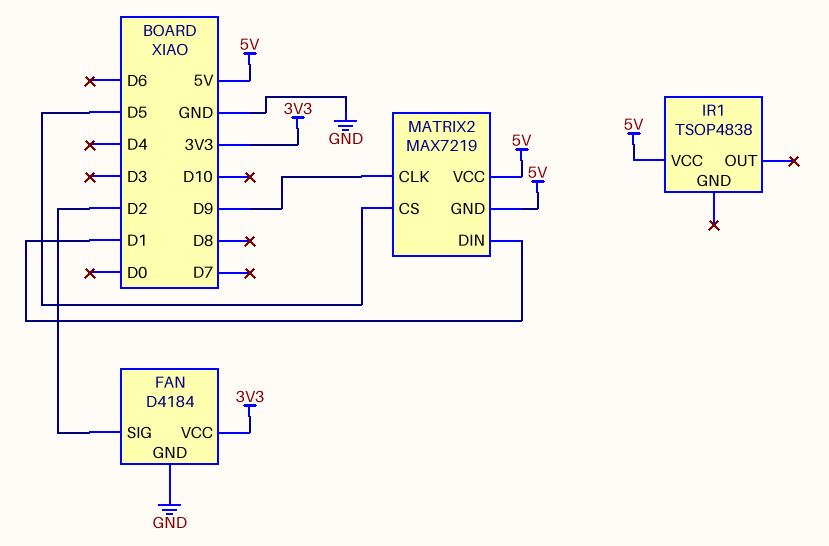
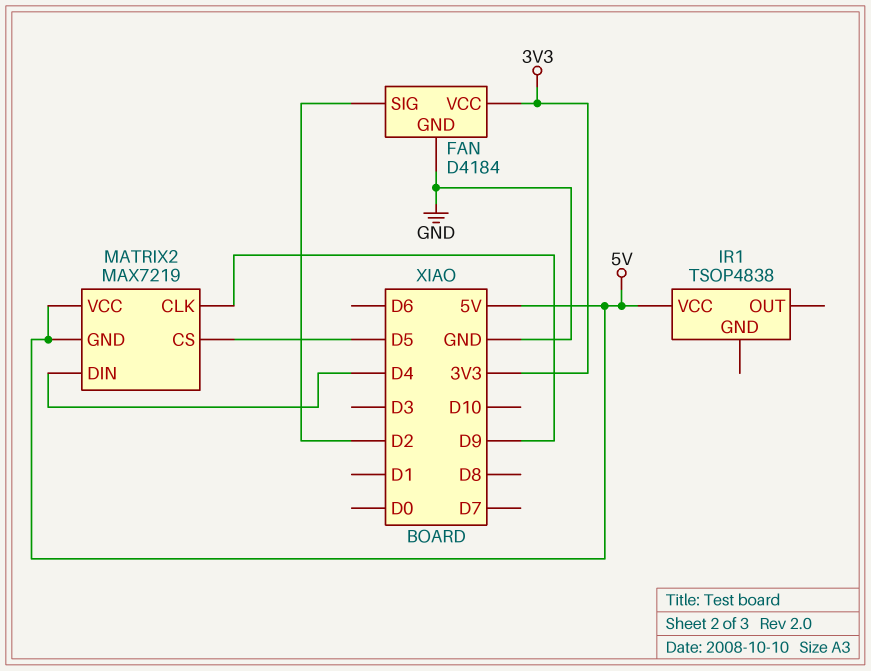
MATRIX2 pin DIN: D1 -> D4

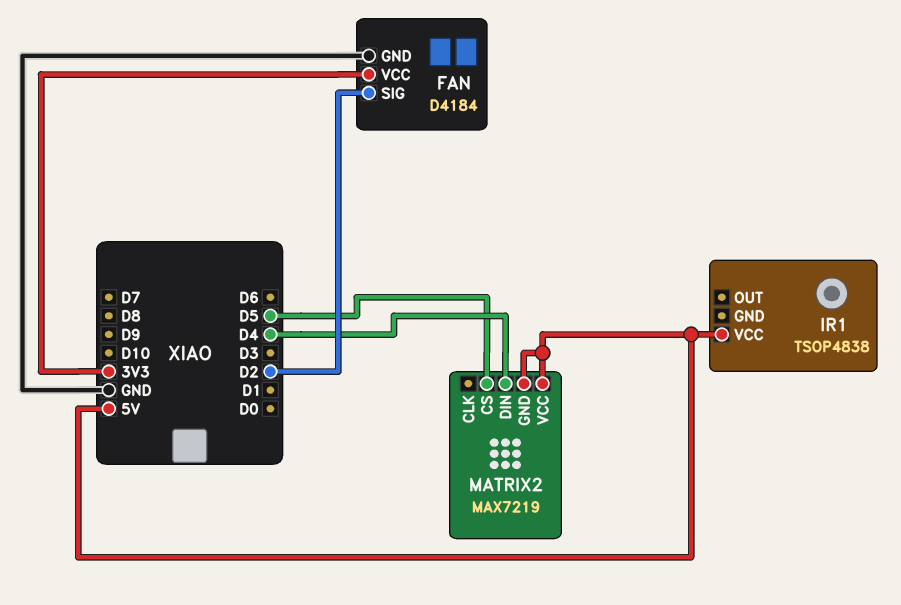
MATRIX2 pin CLK: D9 -> none

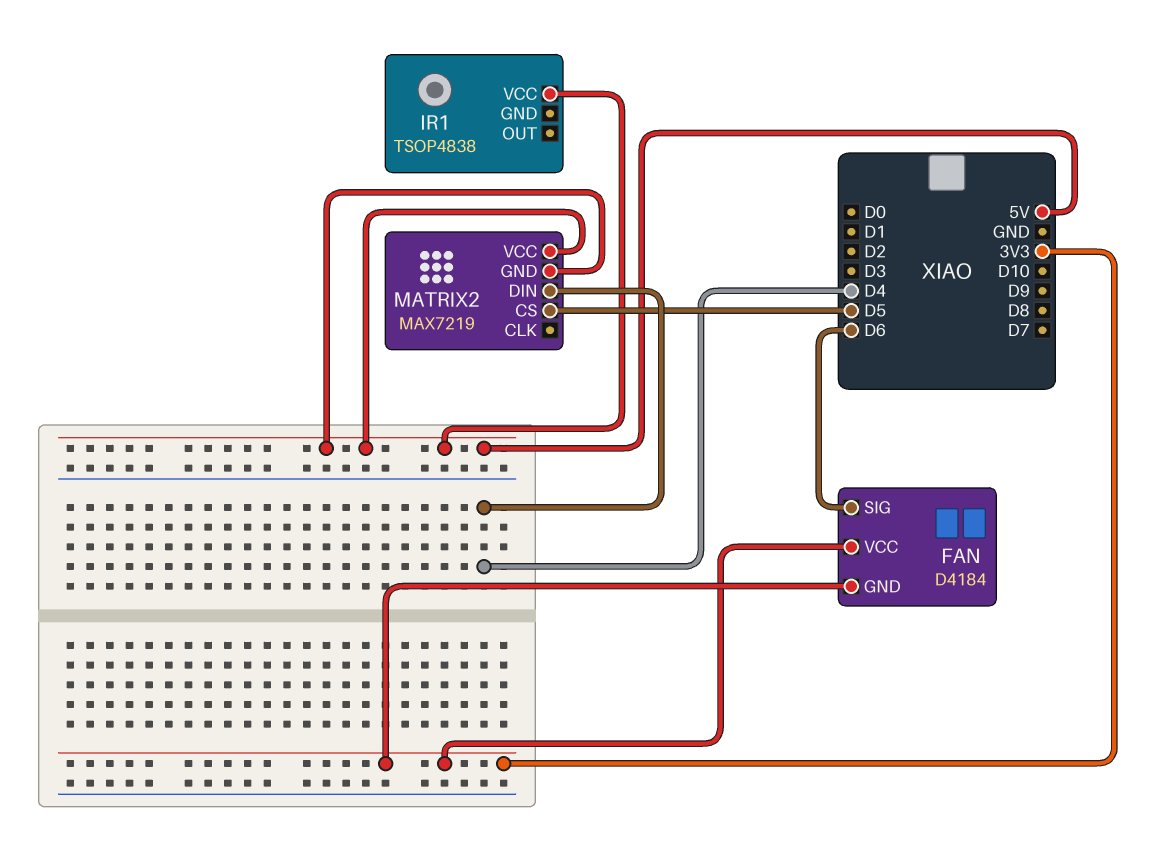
FAN pin GND: GND -> 3V3
FAN pin SIG: D2 -> D6

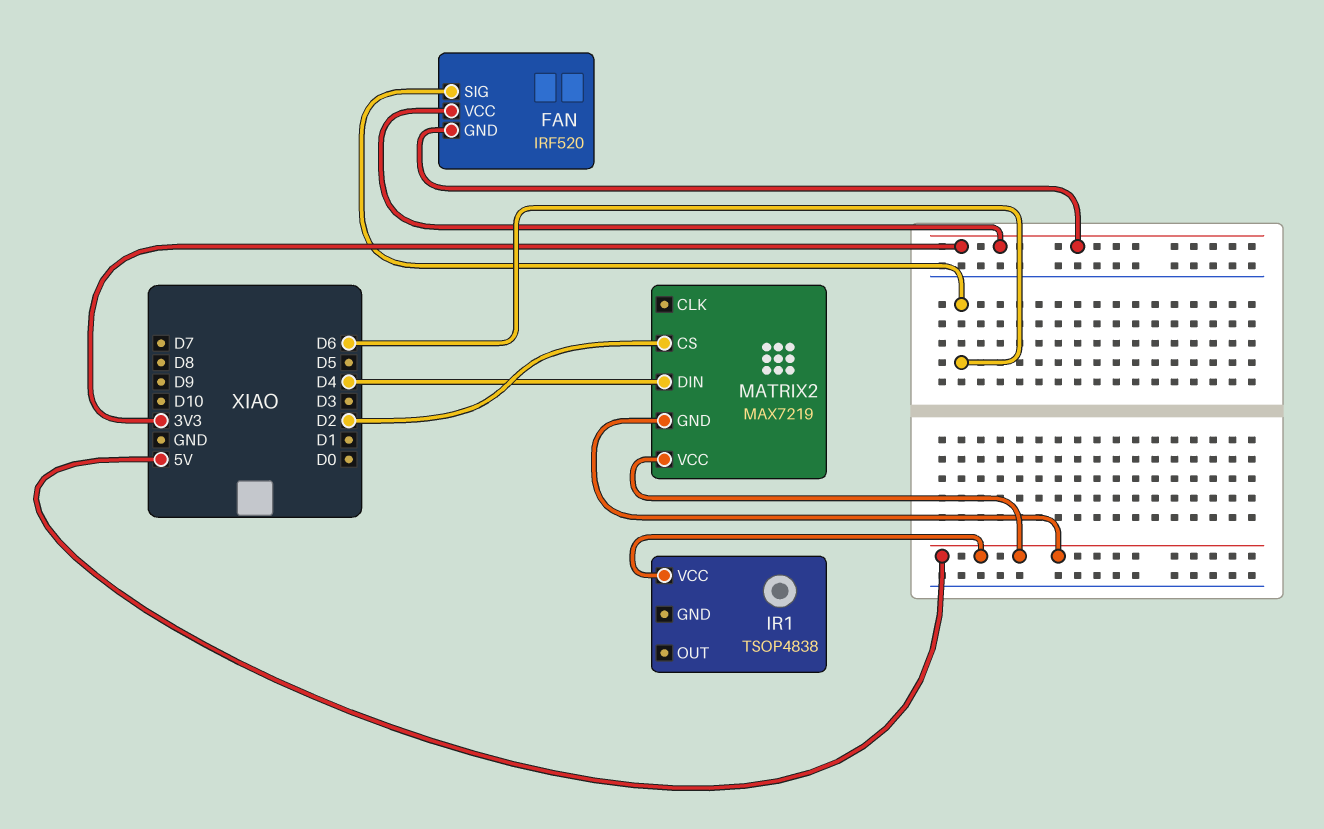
FAN: D4184 -> IRF520
MATRIX2 pin CS: D5 -> D2

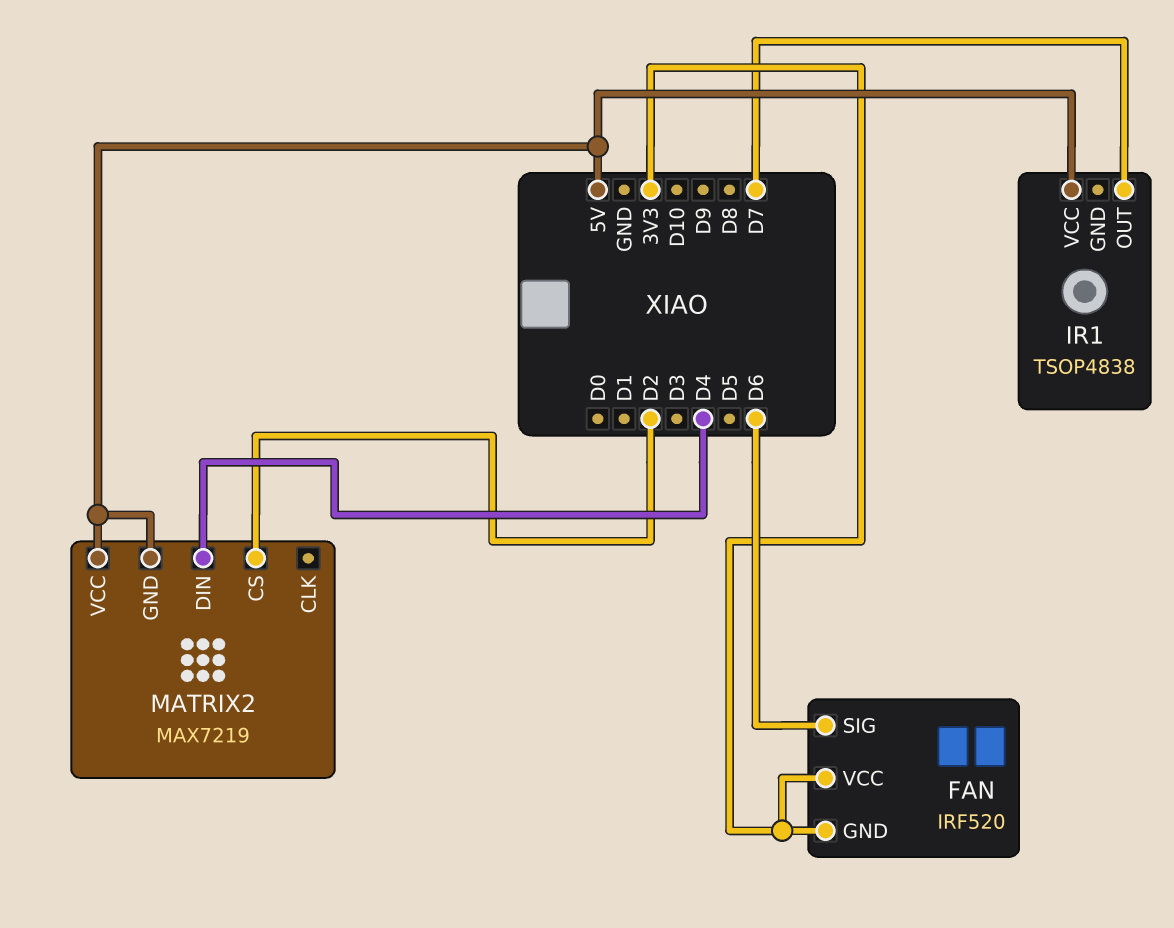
IR1 pin OUT: none -> D7

